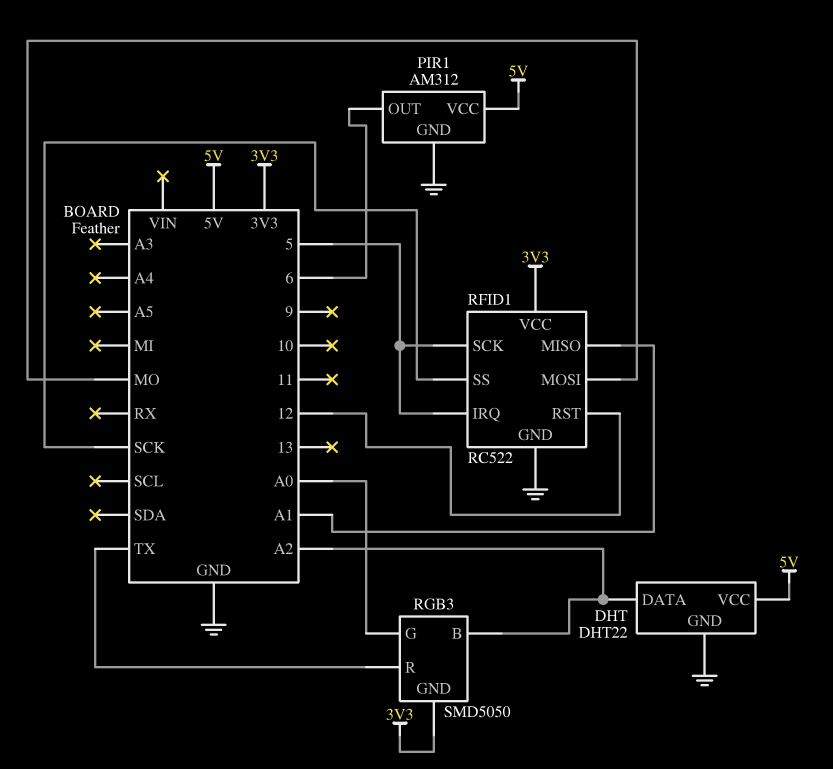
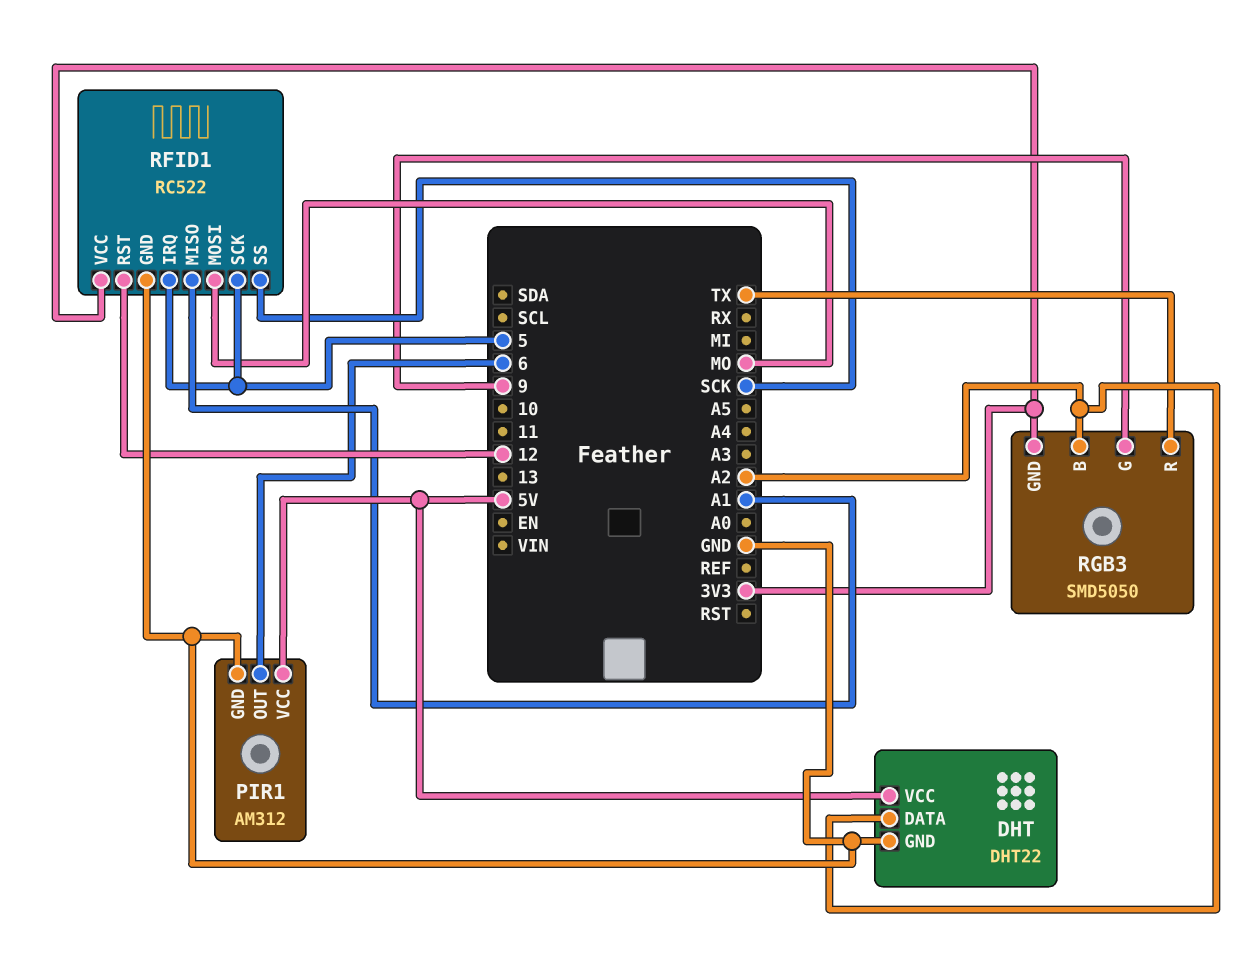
RGB3 pin G: A0 -> 9

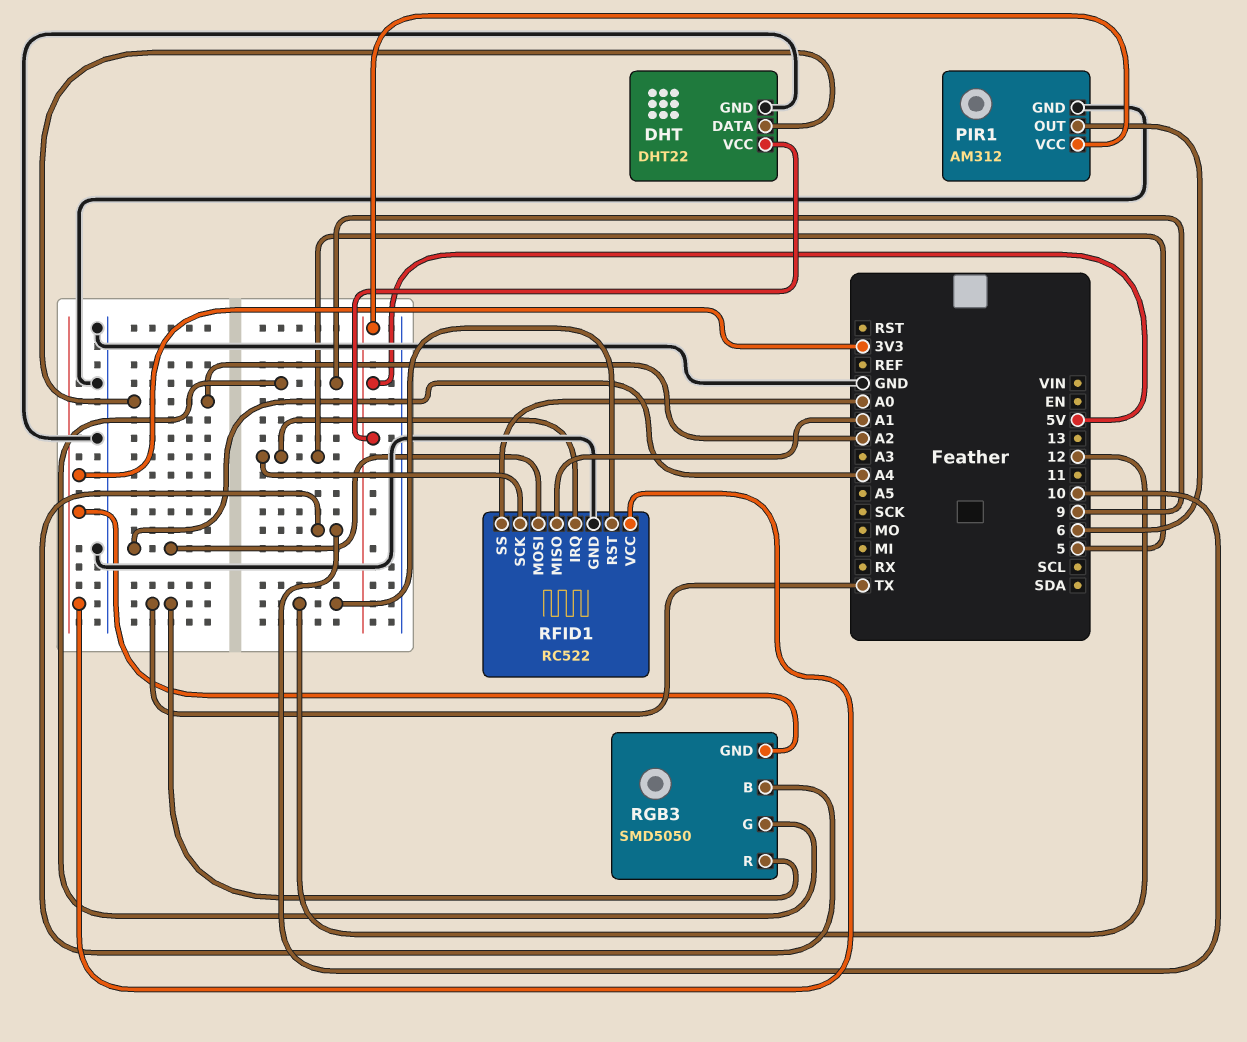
RFID1 pin MOSI: MO -> A4
RFID1 pin SS: SCK -> A0
RGB3 pin B: A2 -> 10

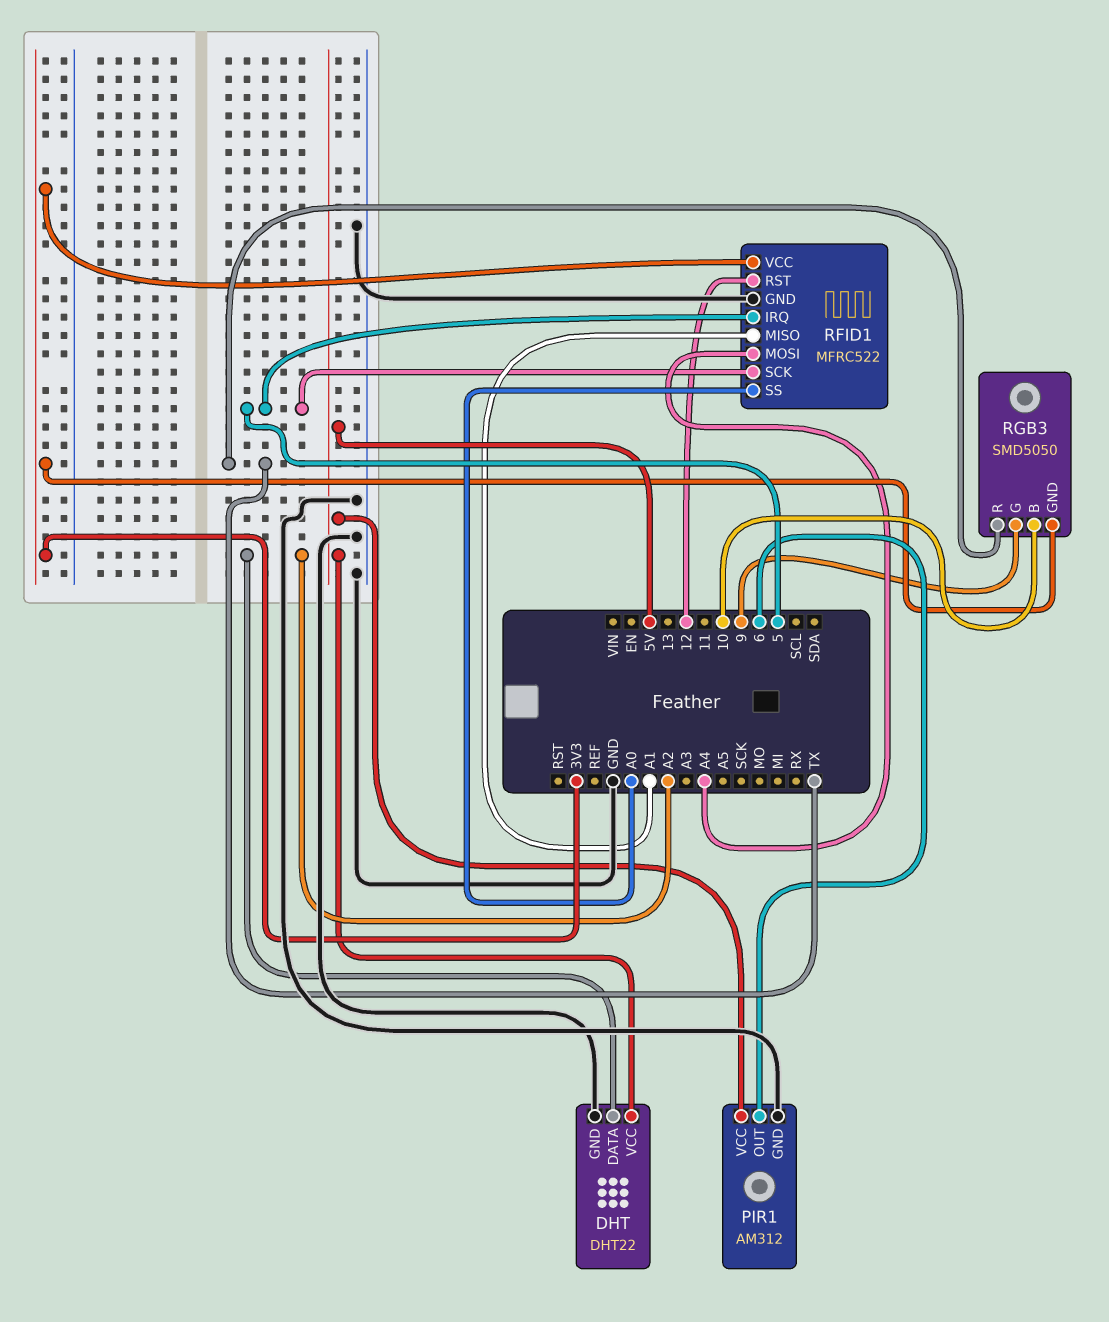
RFID1: RC522 -> MFRC522

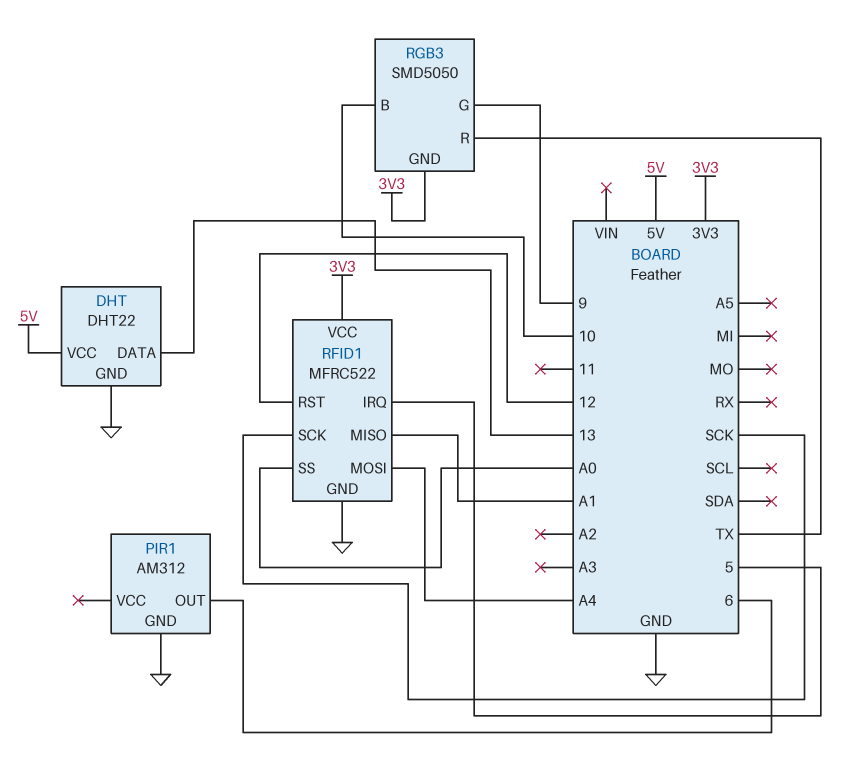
DHT pin DATA: A2 -> 13
PIR1 pin VCC: 5V -> none
RFID1 pin SCK: 5 -> SCK

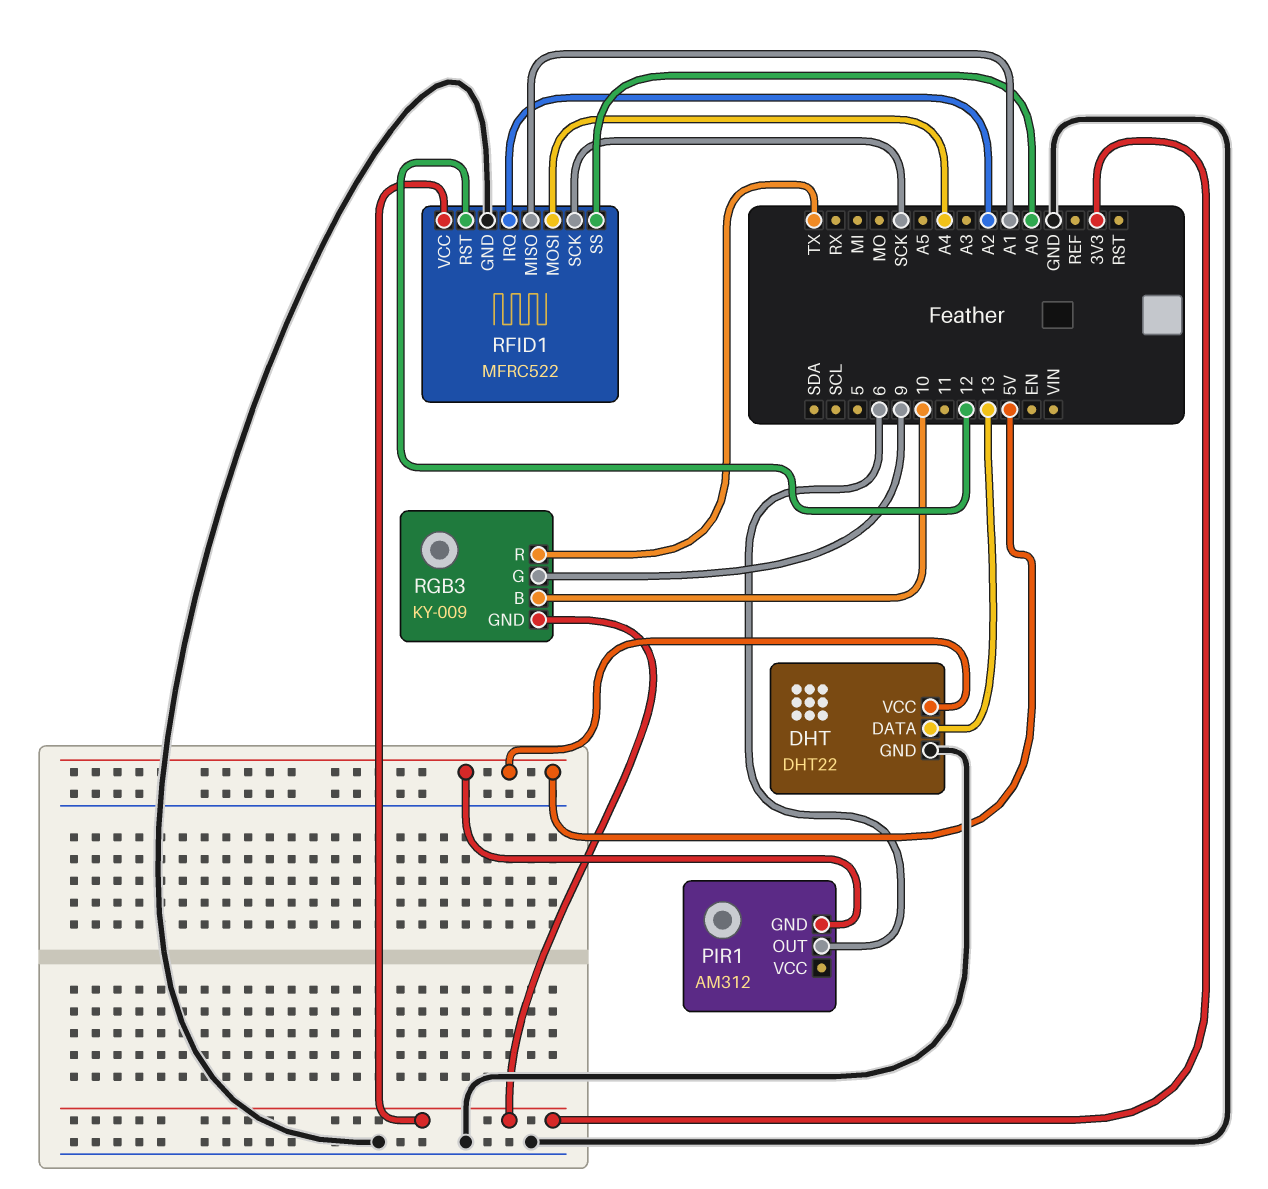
PIR1 pin GND: GND -> 5V
RFID1 pin IRQ: 5 -> A2
RGB3: SMD5050 -> KY-009

